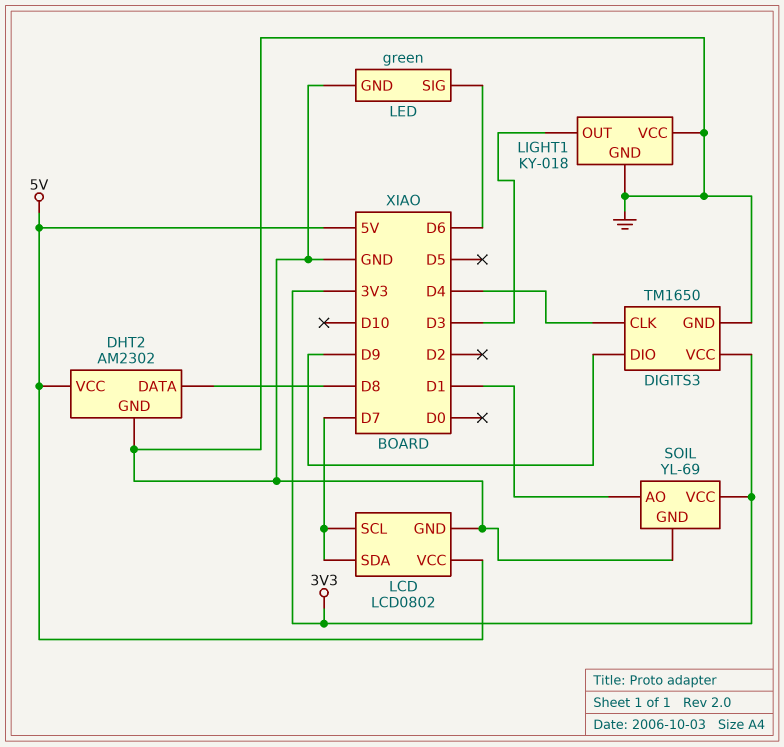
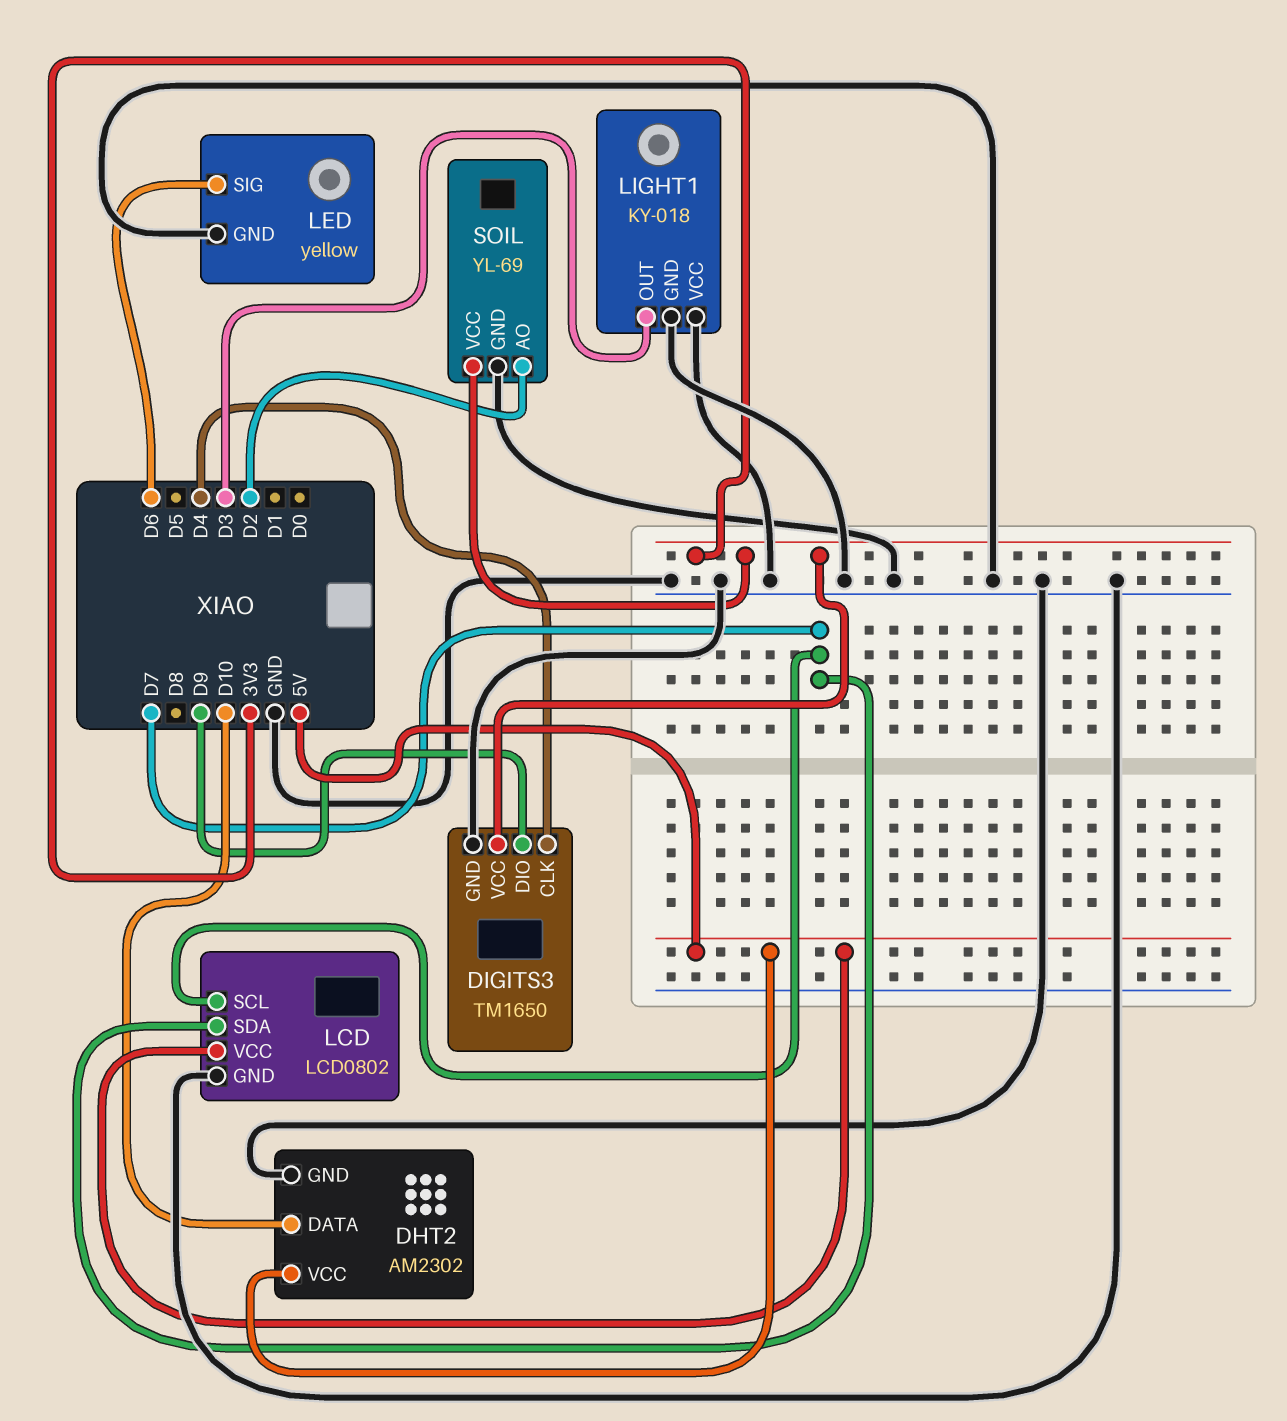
DHT2 pin DATA: D8 -> D10
LED: green -> yellow
SOIL pin AO: D1 -> D2

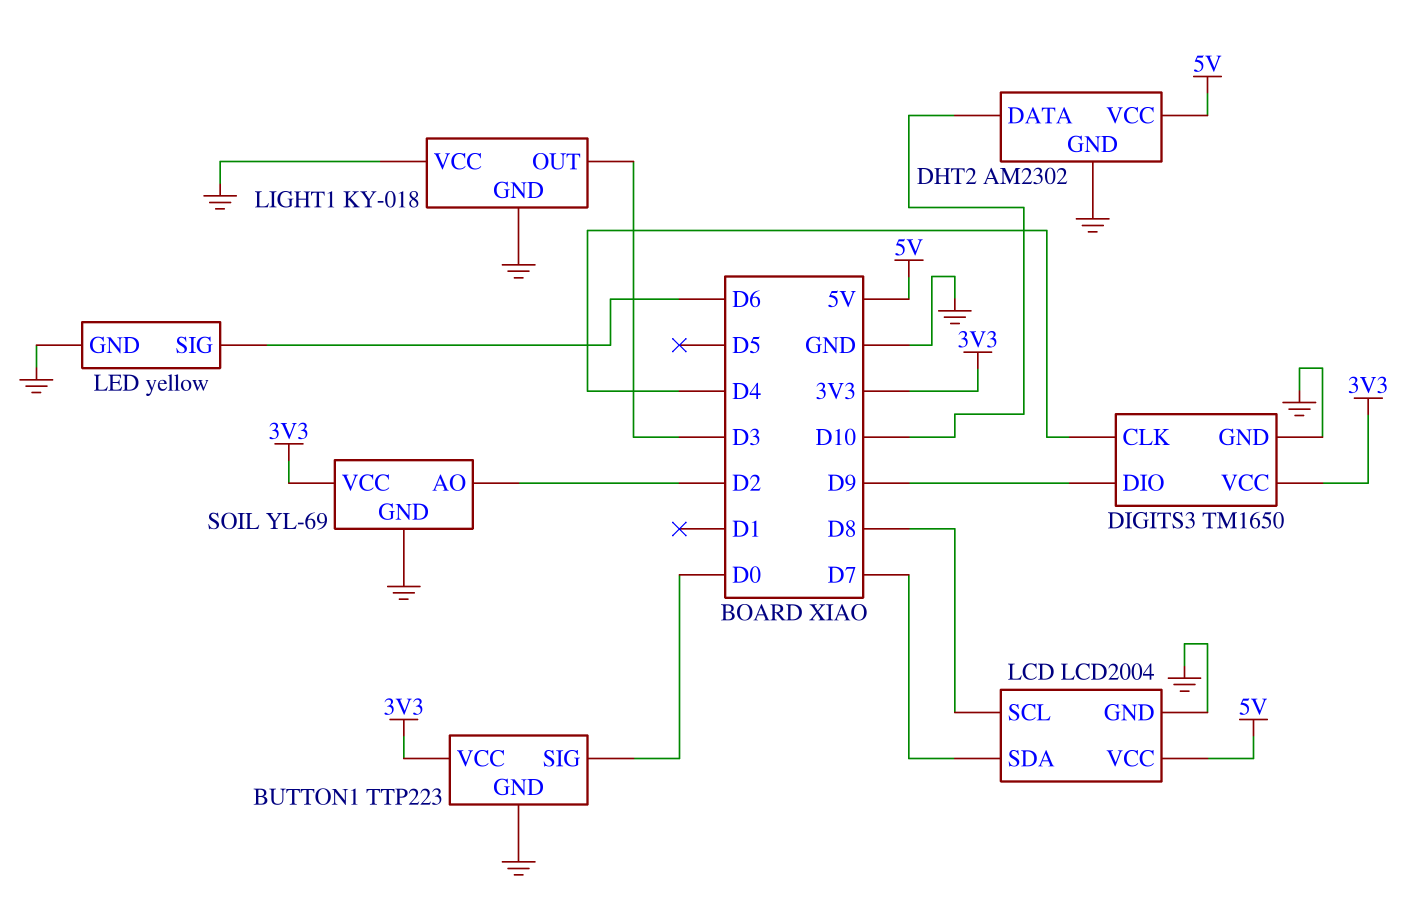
BUTTON1: none -> TTP223
BUTTON1 pin GND: none -> GND
BUTTON1 pin SIG: none -> D0
BUTTON1 pin VCC: none -> 3V3
LCD: LCD0802 -> LCD2004
LCD pin SCL: D7 -> D8

